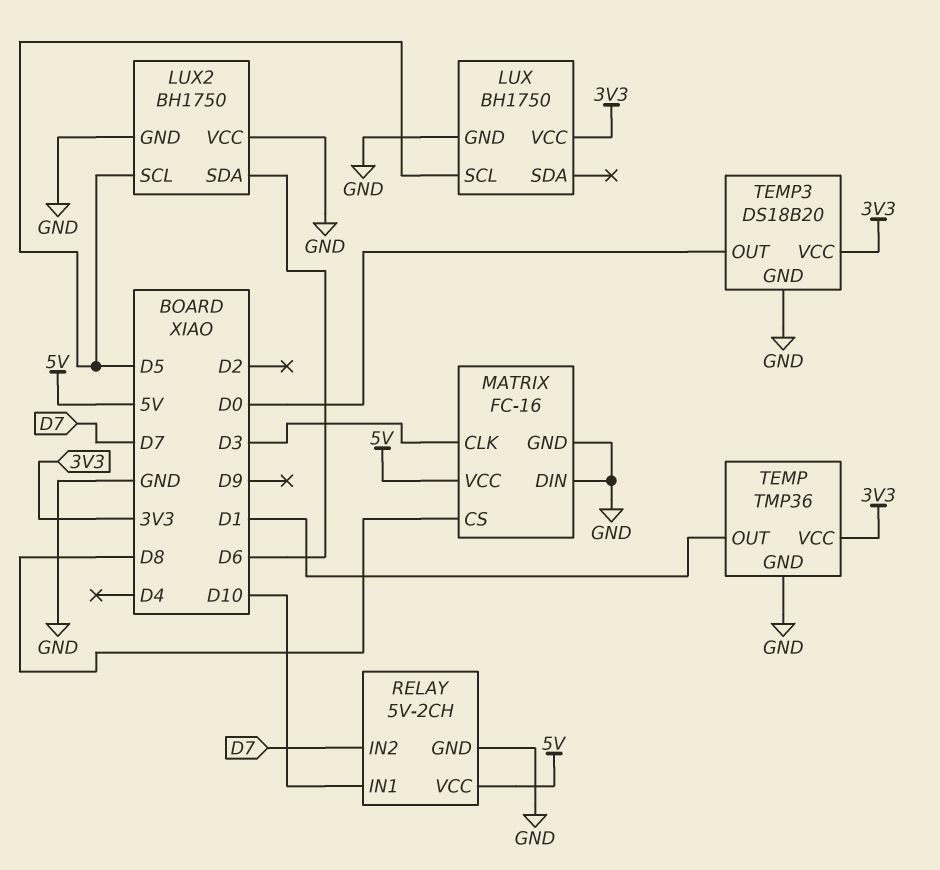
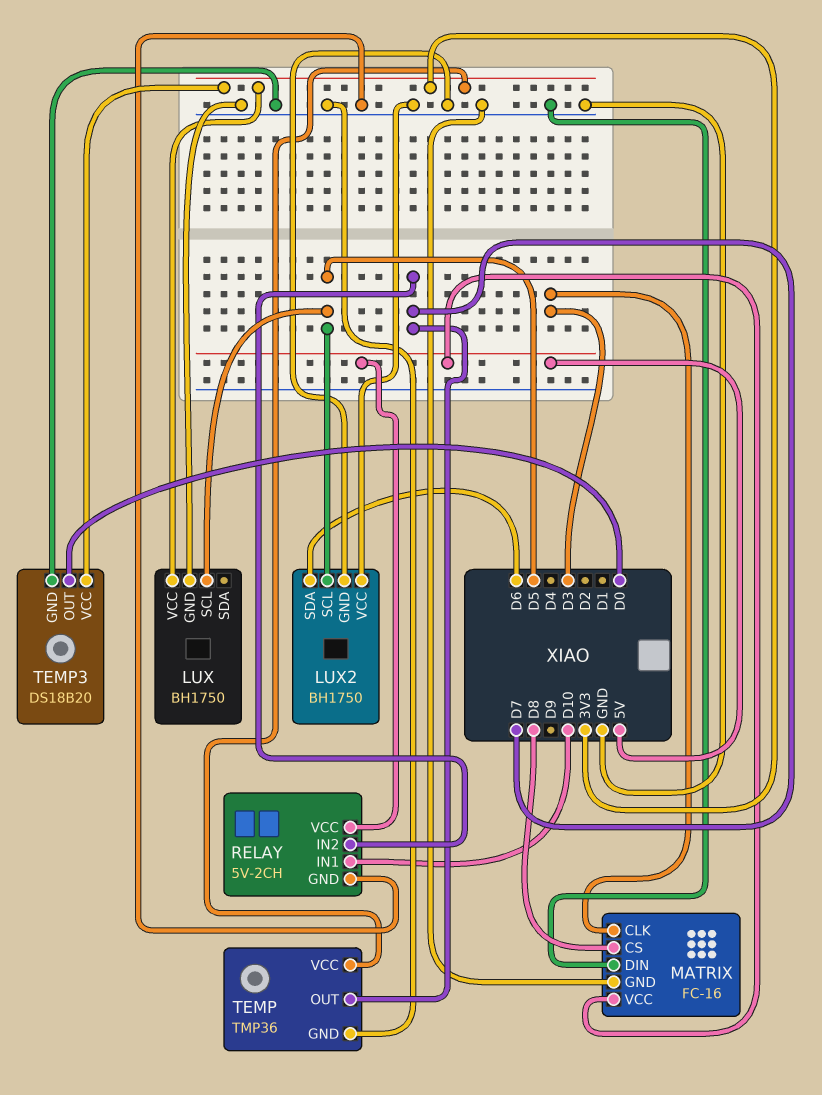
TEMP pin OUT: D1 -> D7

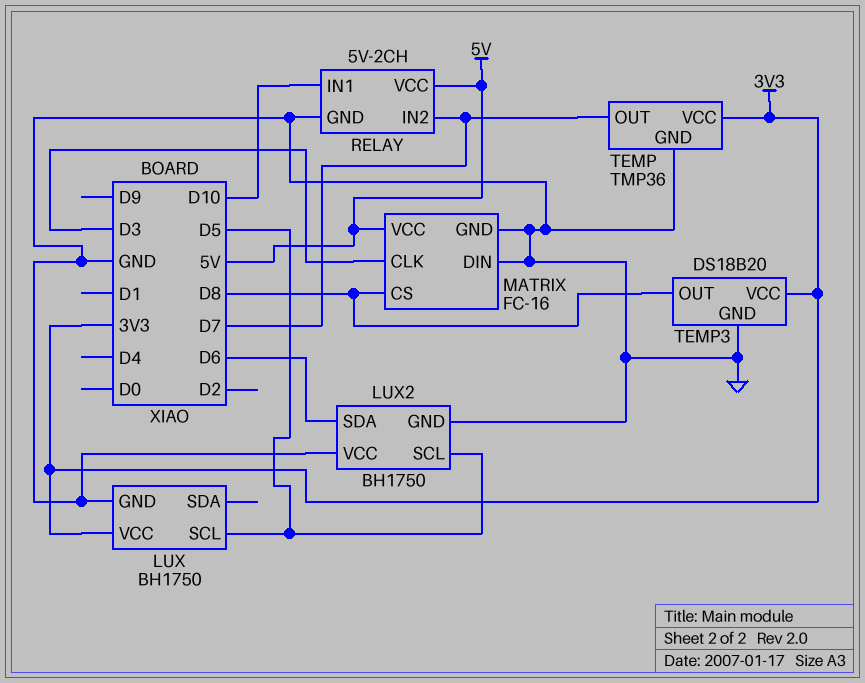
TEMP3 pin OUT: D0 -> D8

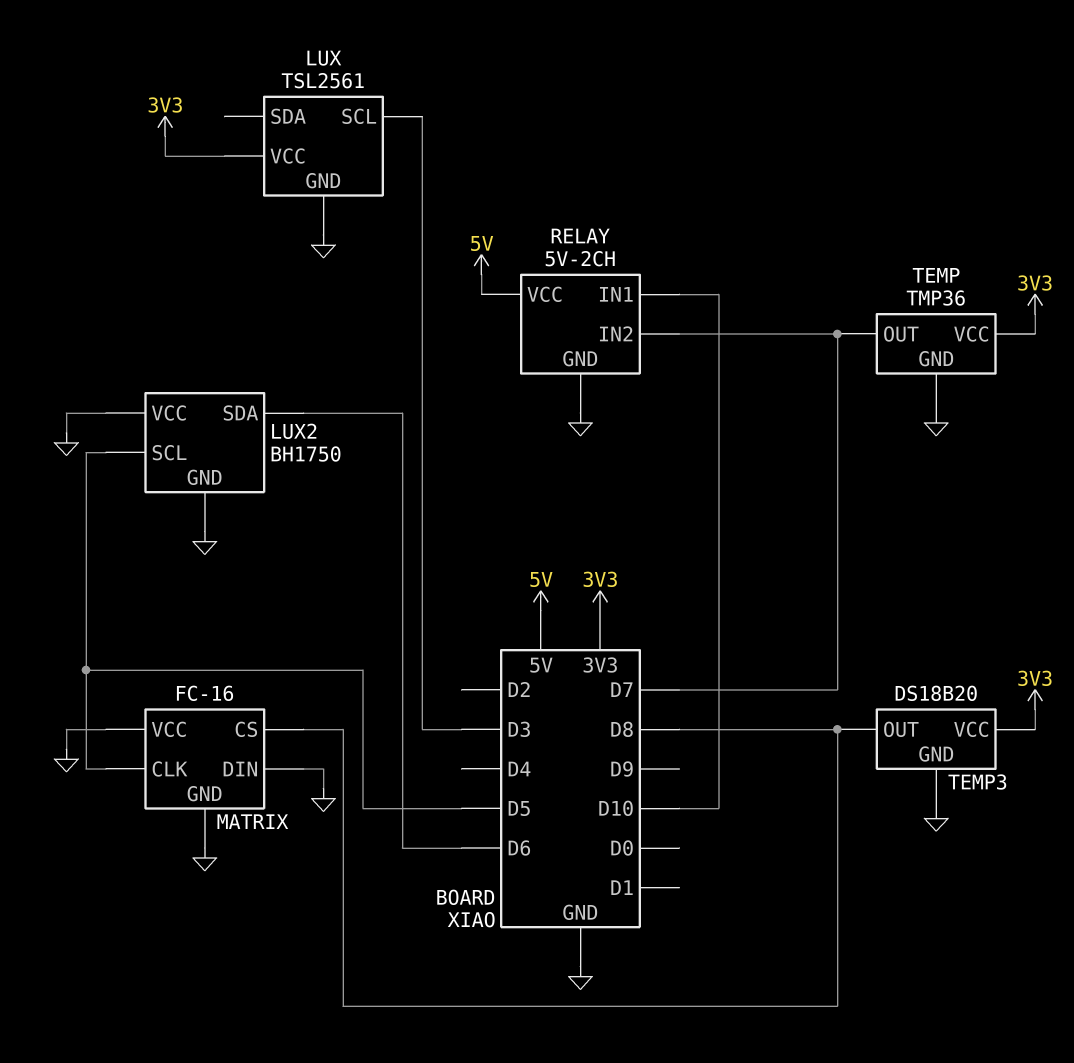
LUX: BH1750 -> TSL2561
LUX pin SCL: D5 -> D3
MATRIX pin CLK: D3 -> D5
MATRIX pin VCC: 5V -> GND

